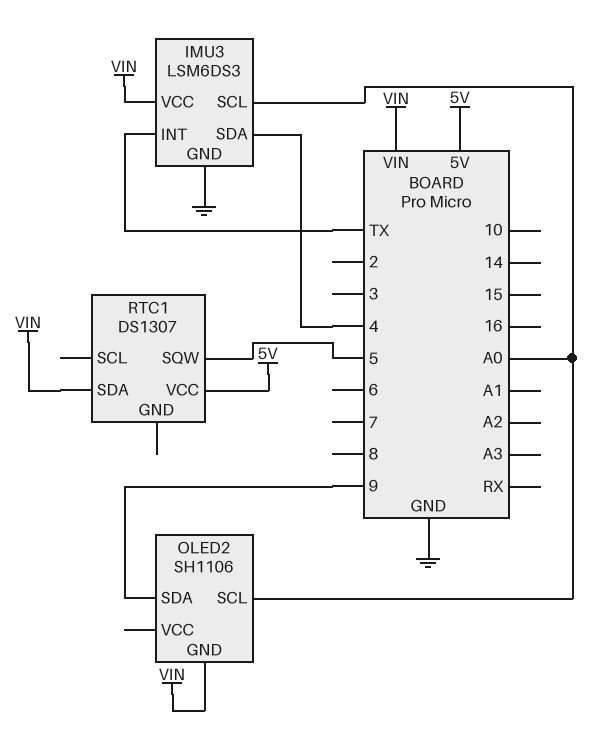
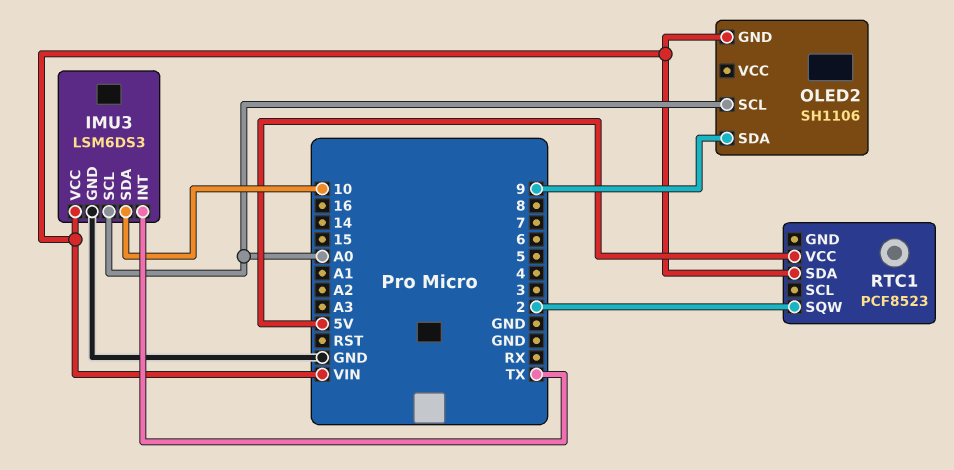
IMU3 pin SDA: 4 -> 10
RTC1: DS1307 -> PCF8523
RTC1 pin SQW: 5 -> 2

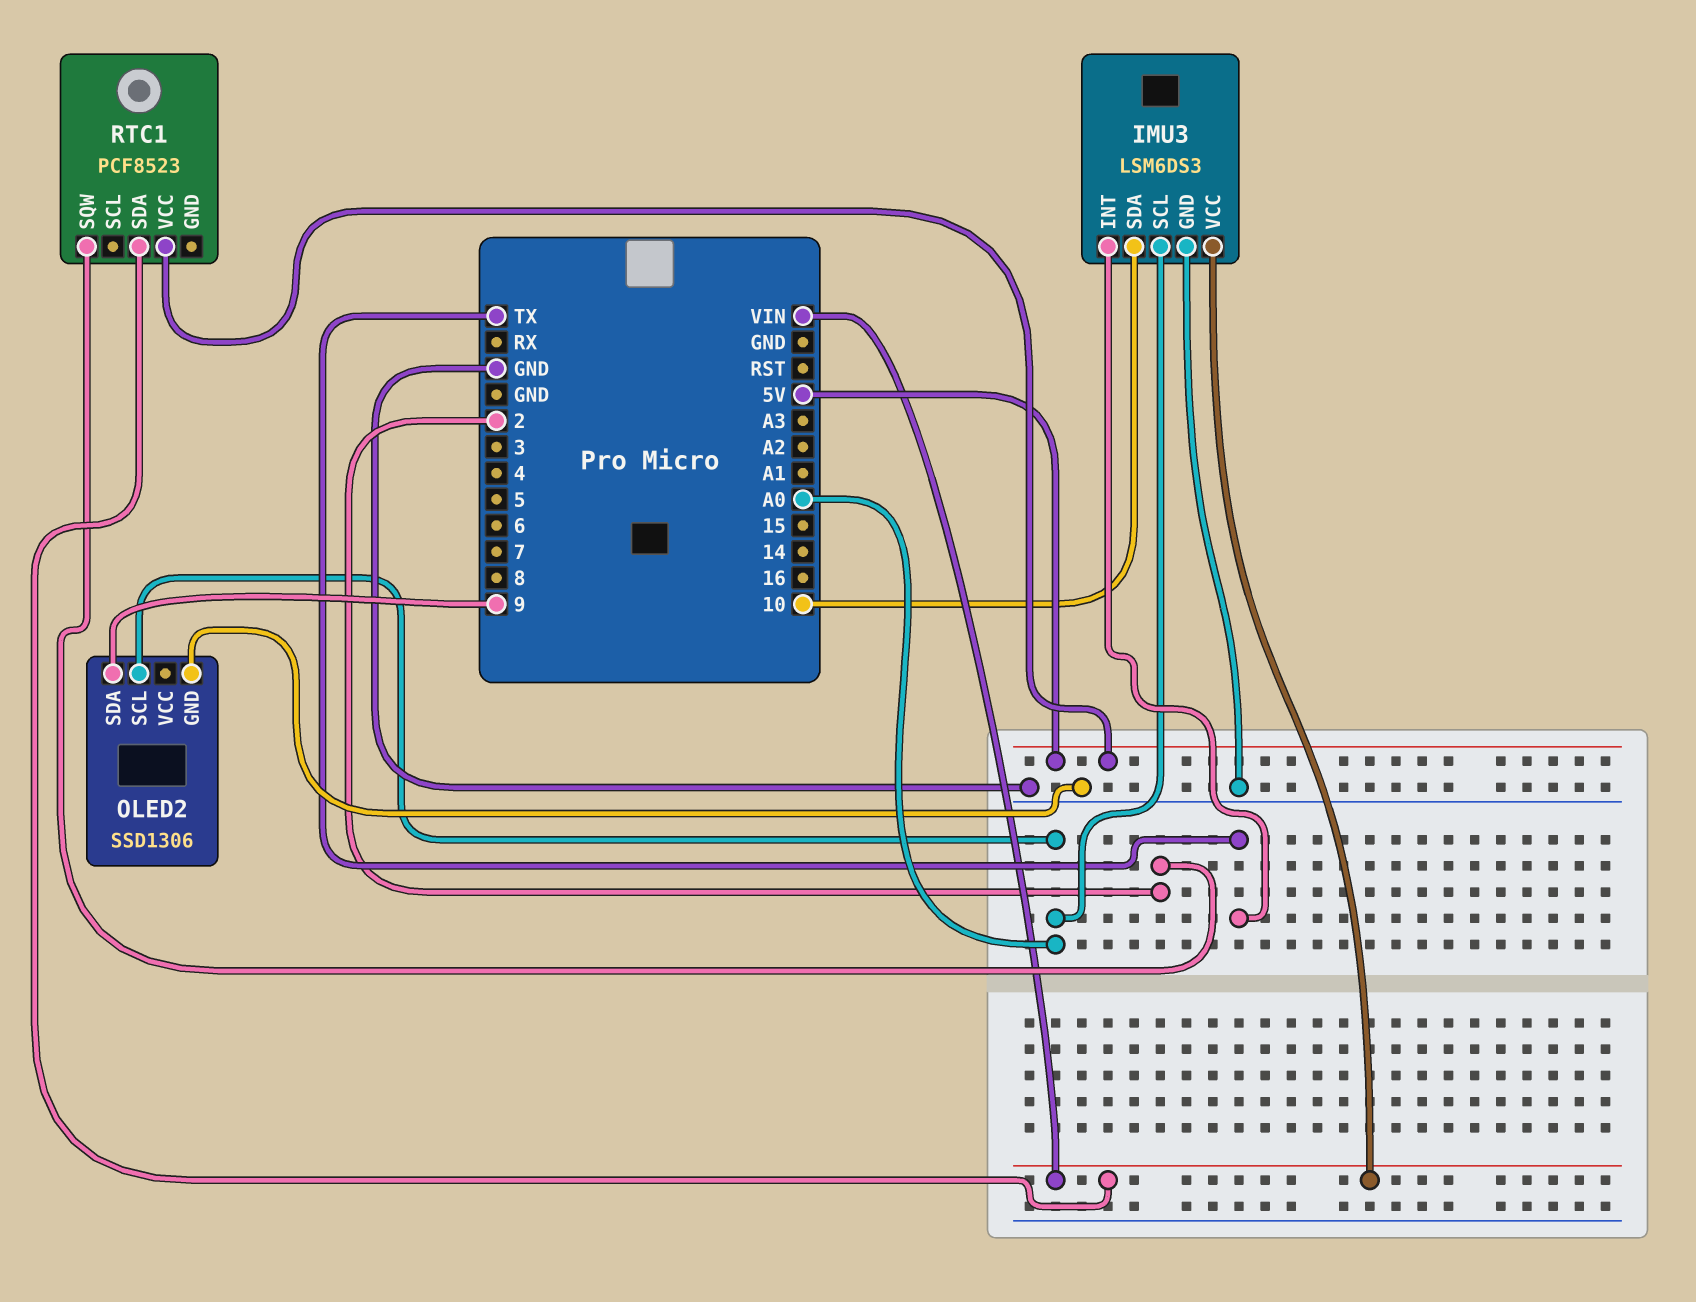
OLED2: SH1106 -> SSD1306
OLED2 pin GND: VIN -> GND

